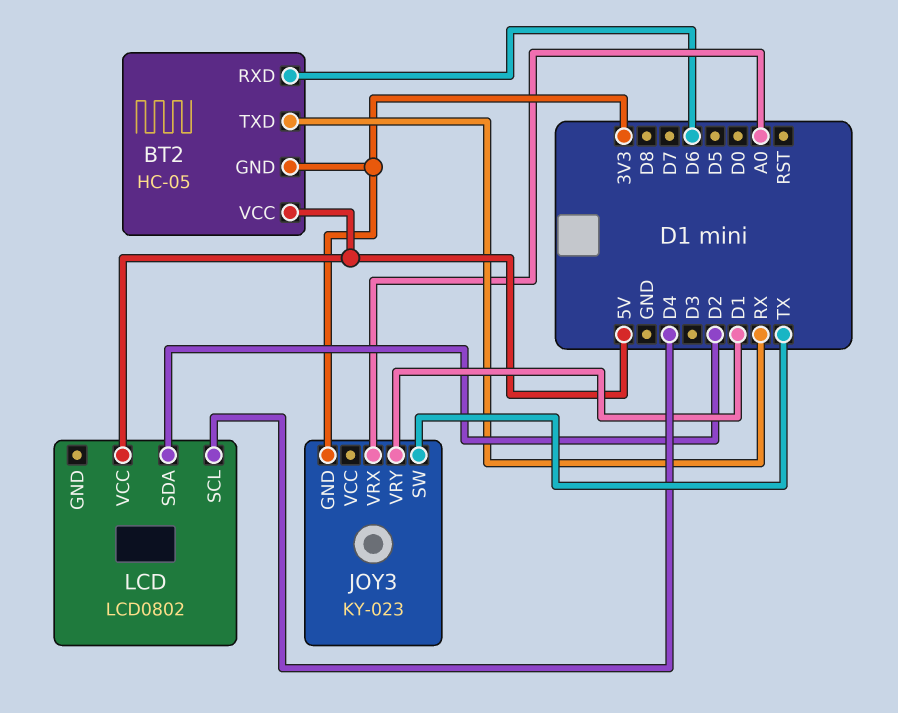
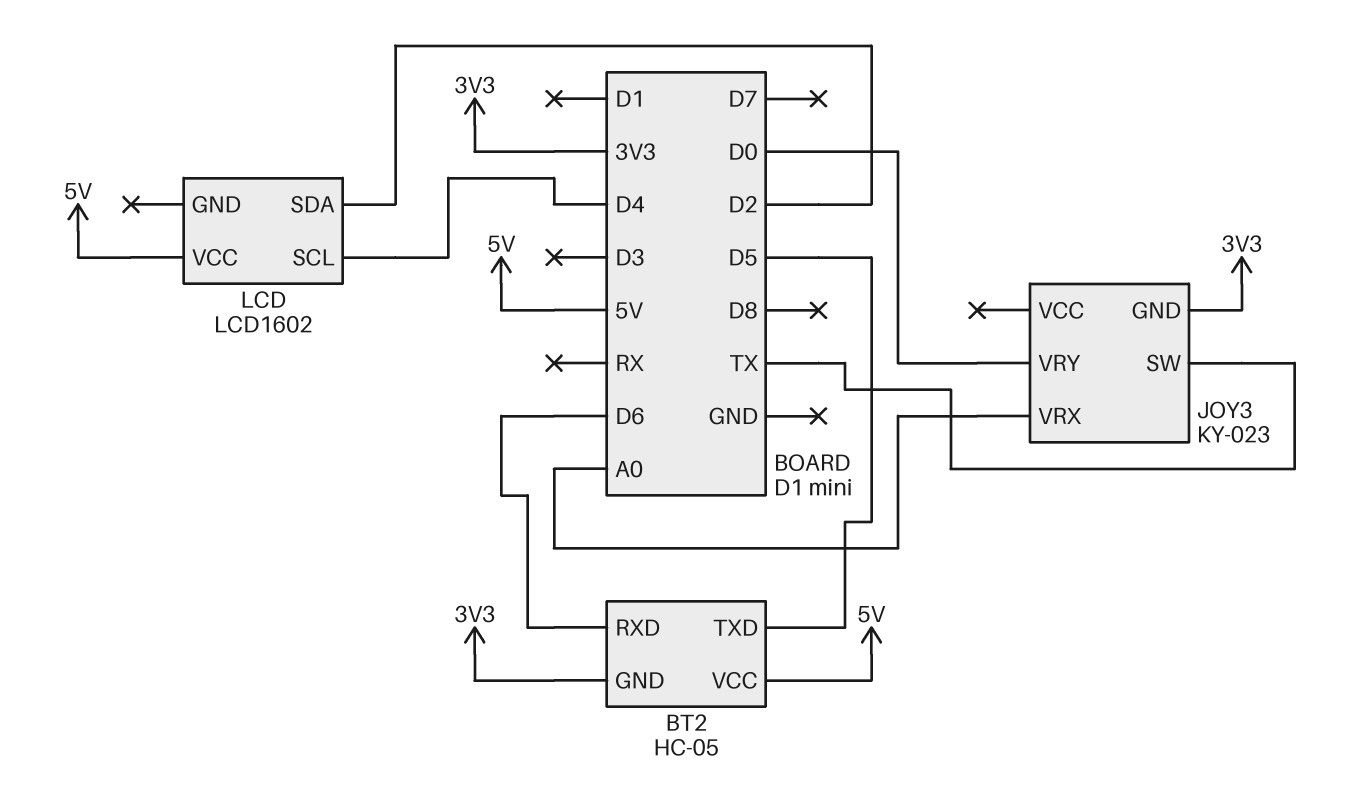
BT2 pin TXD: RX -> D5
JOY3 pin VRY: D1 -> D0
LCD: LCD0802 -> LCD1602

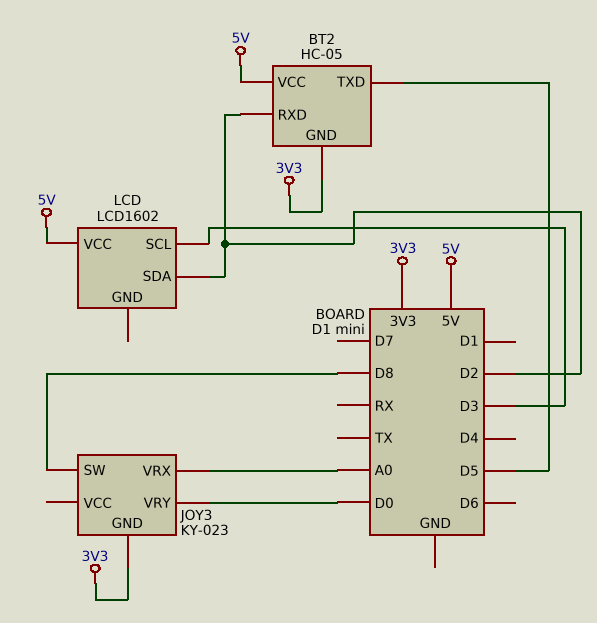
BT2 pin RXD: D6 -> D2
JOY3 pin SW: TX -> D8
LCD pin SCL: D4 -> D3

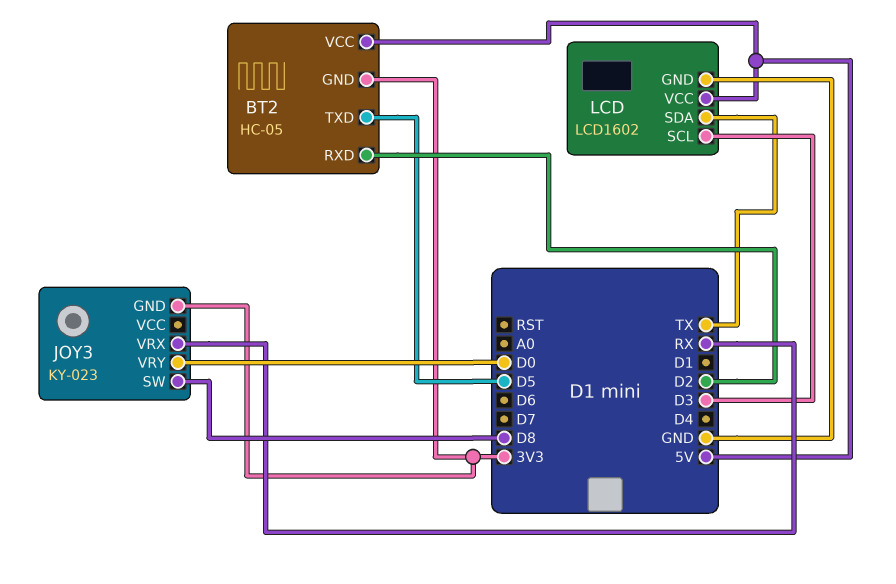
JOY3 pin VRX: A0 -> RX
LCD pin GND: none -> GND
LCD pin SDA: D2 -> TX

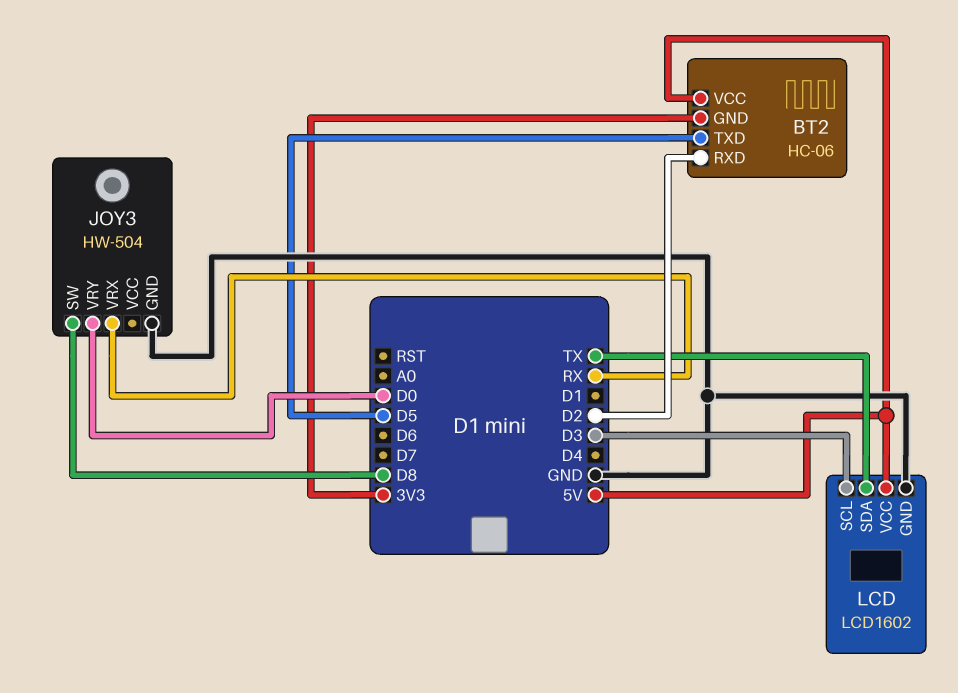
BT2: HC-05 -> HC-06
JOY3: KY-023 -> HW-504
JOY3 pin GND: 3V3 -> GND

